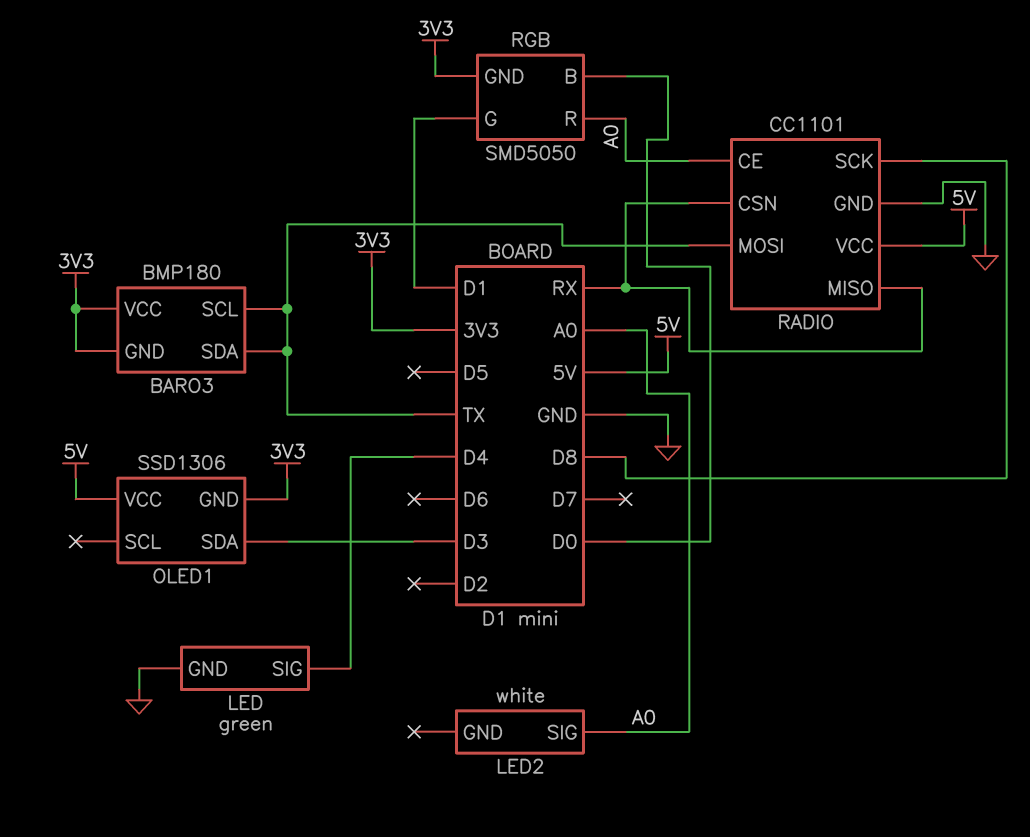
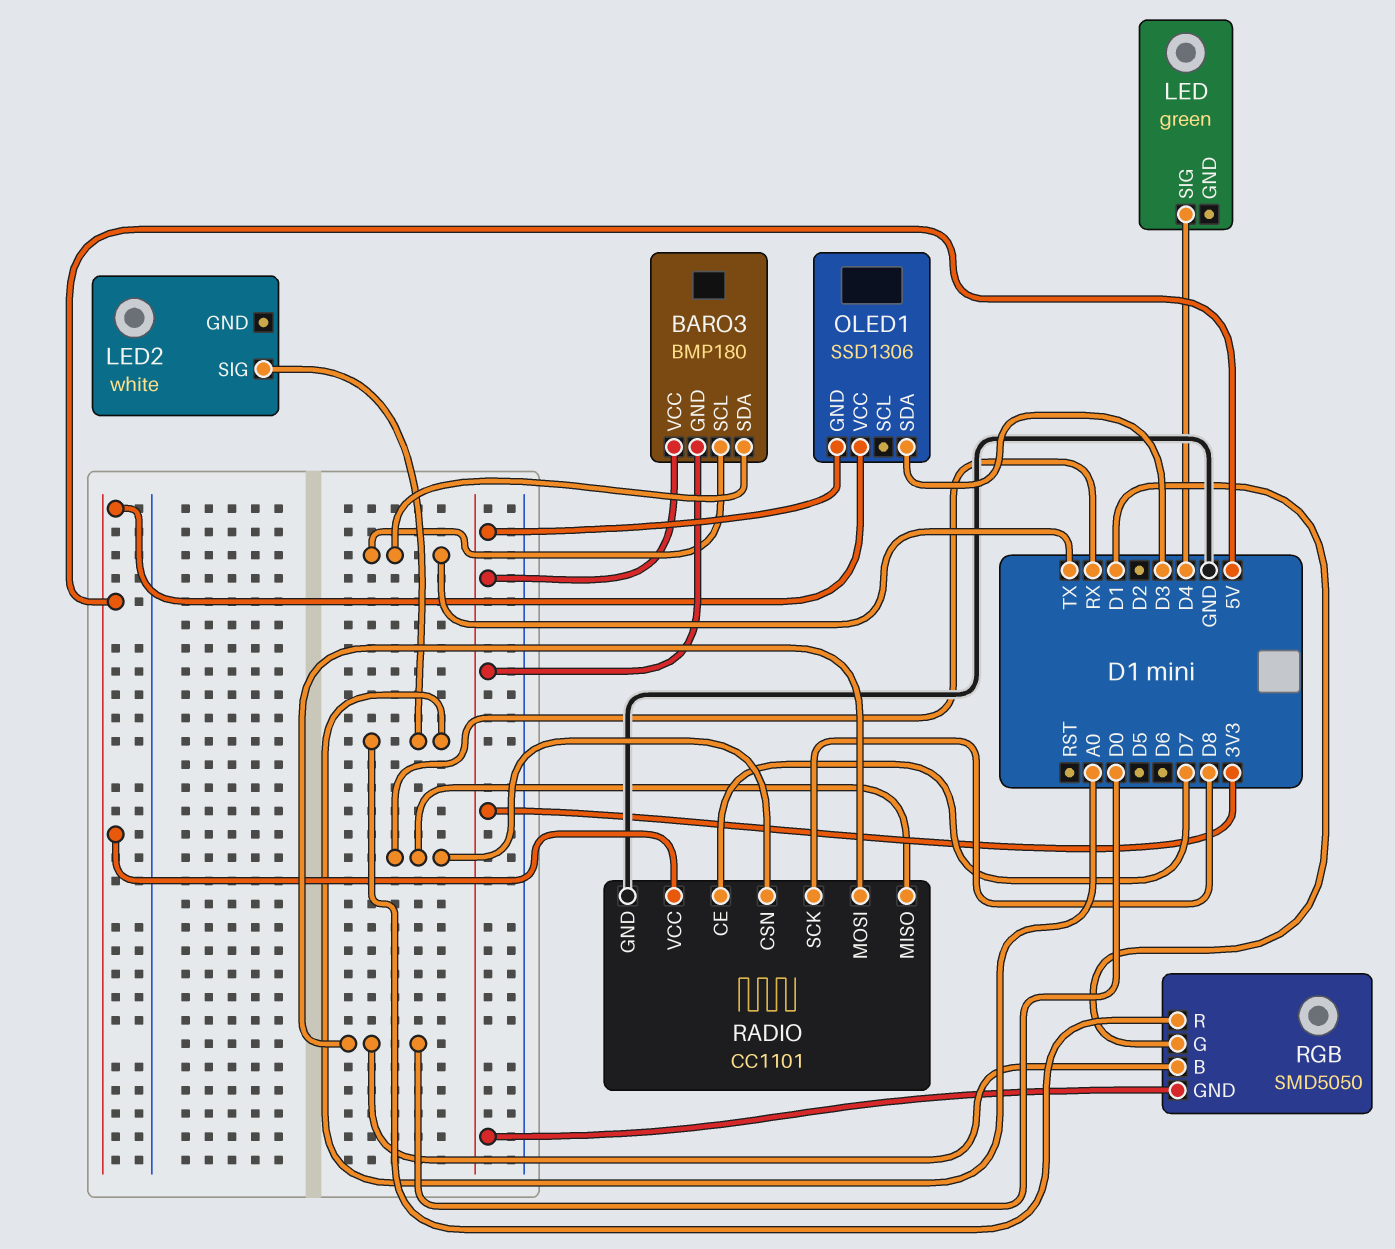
LED pin GND: GND -> none
RADIO pin CE: A0 -> D7
RADIO pin MOSI: TX -> D0

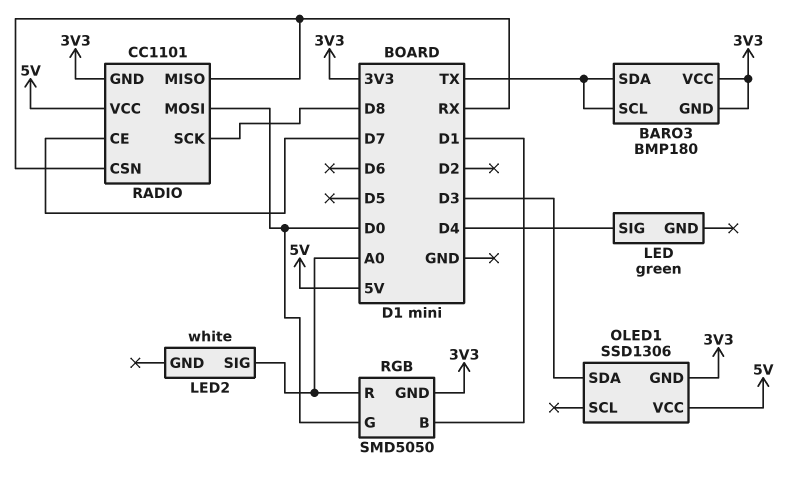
RADIO pin GND: GND -> 3V3
RGB pin B: D0 -> D1
RGB pin G: D1 -> D0

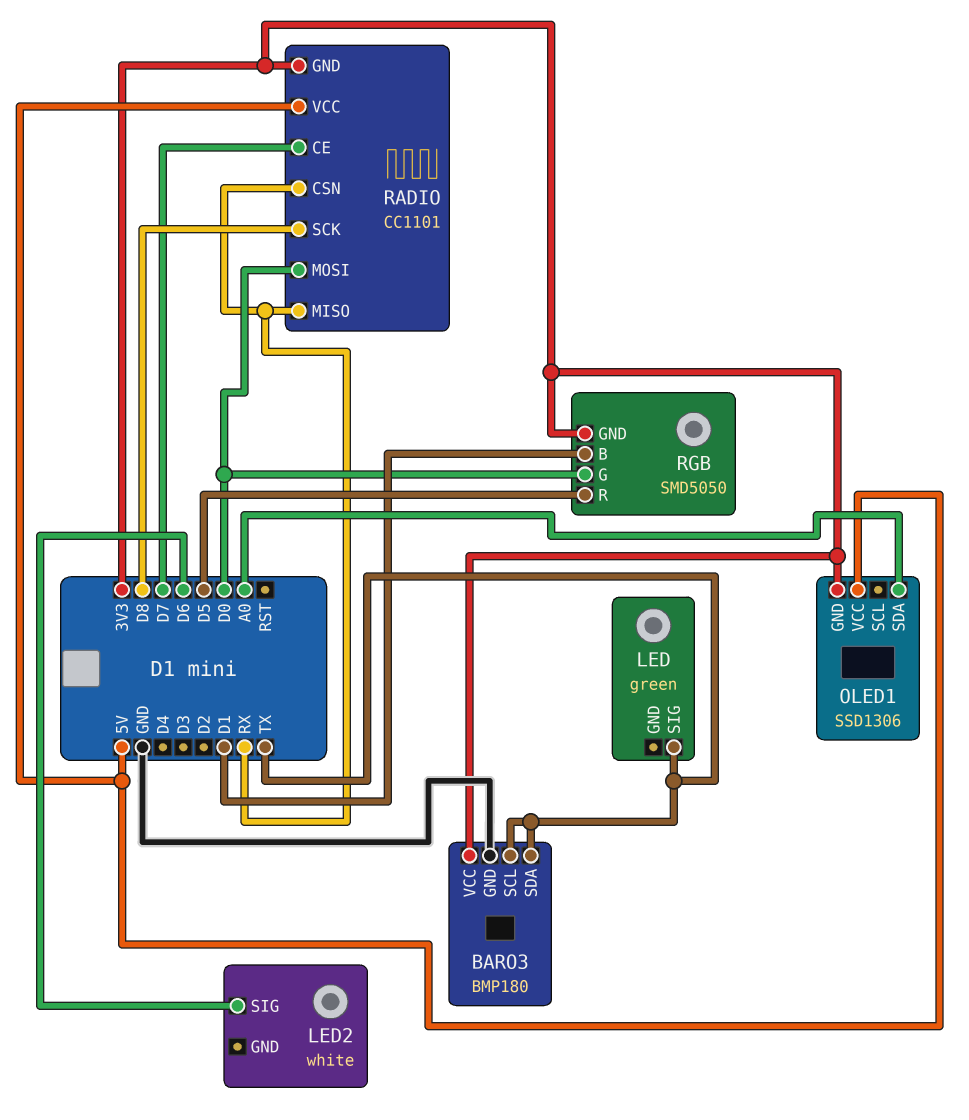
BARO3 pin GND: 3V3 -> GND
LED pin SIG: D4 -> TX
LED2 pin SIG: A0 -> D6
OLED1 pin SDA: D3 -> A0
RGB pin R: A0 -> D5

